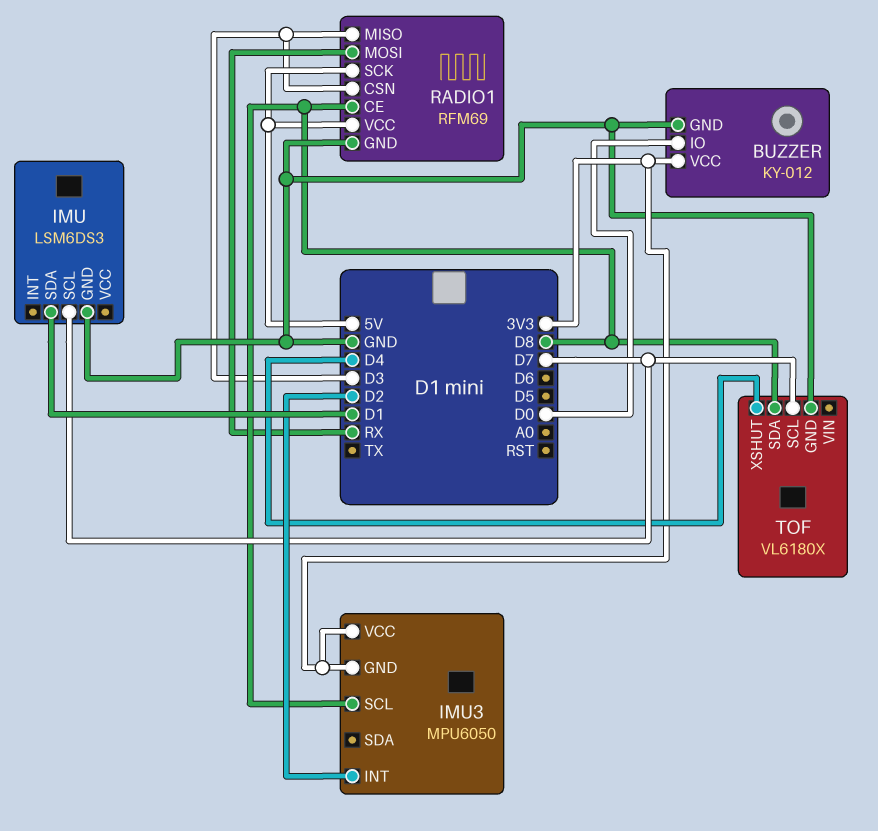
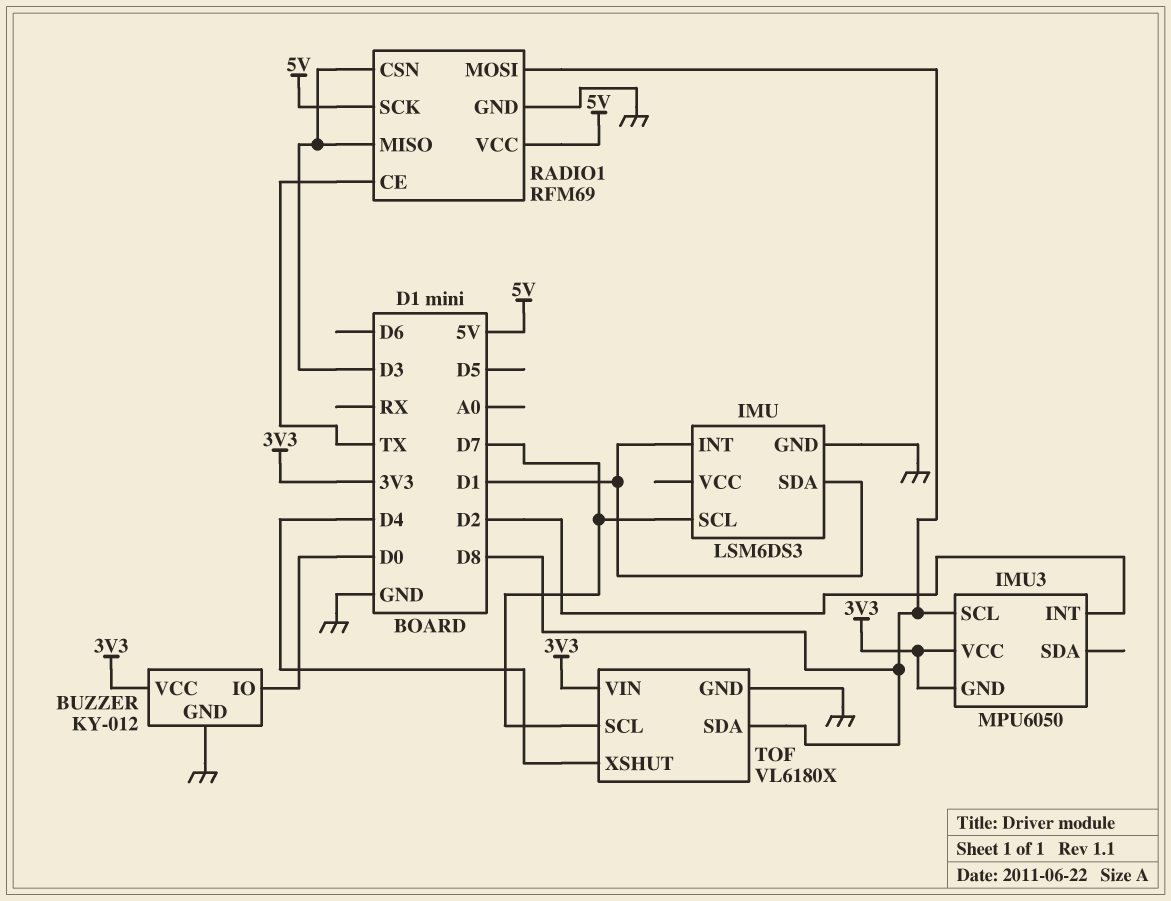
IMU pin INT: none -> D1
RADIO1 pin CE: D8 -> TX
RADIO1 pin MOSI: RX -> D8
TOF pin VIN: none -> 3V3

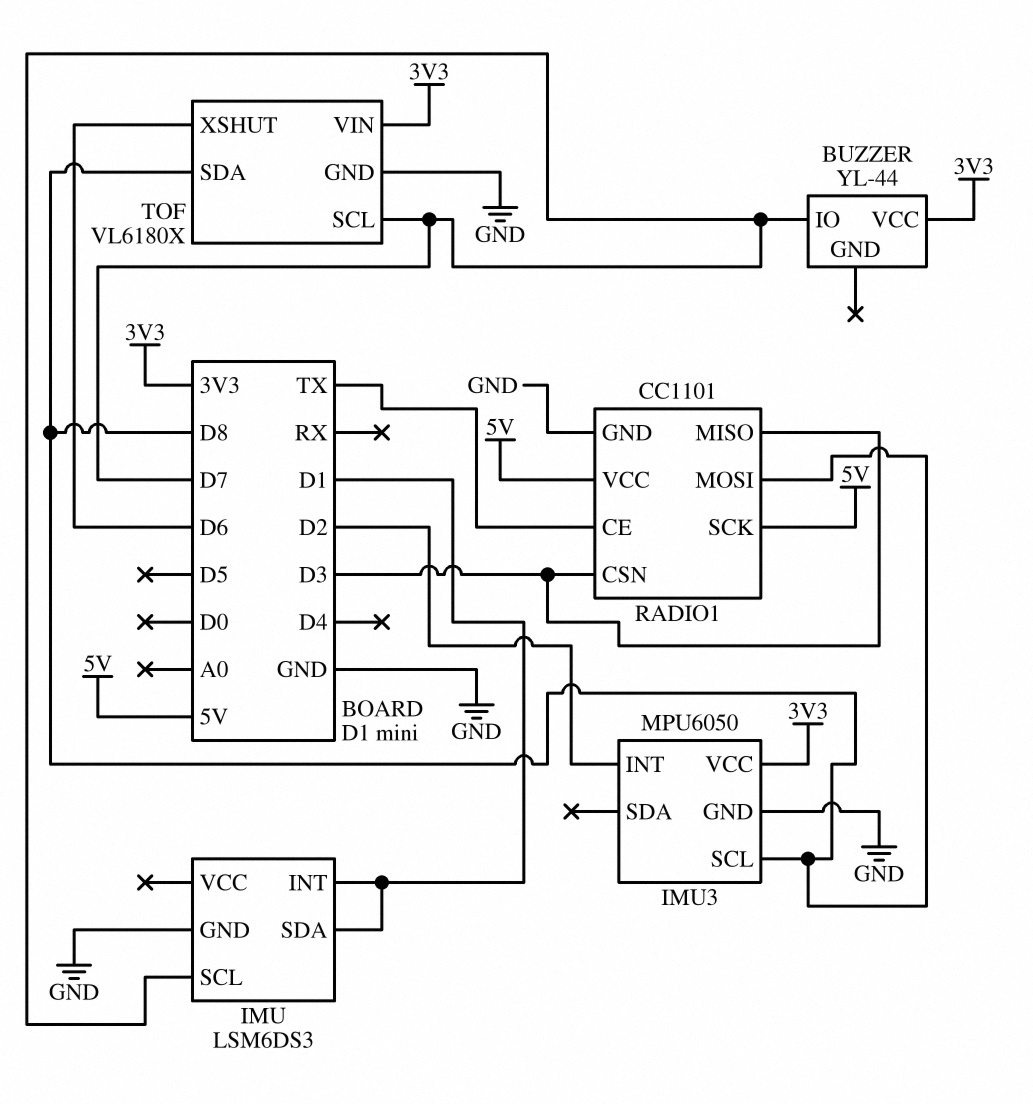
BUZZER: KY-012 -> YL-44
BUZZER pin GND: GND -> none
BUZZER pin IO: D0 -> D7
IMU3 pin GND: 3V3 -> GND
RADIO1: RFM69 -> CC1101
TOF pin XSHUT: D4 -> D6

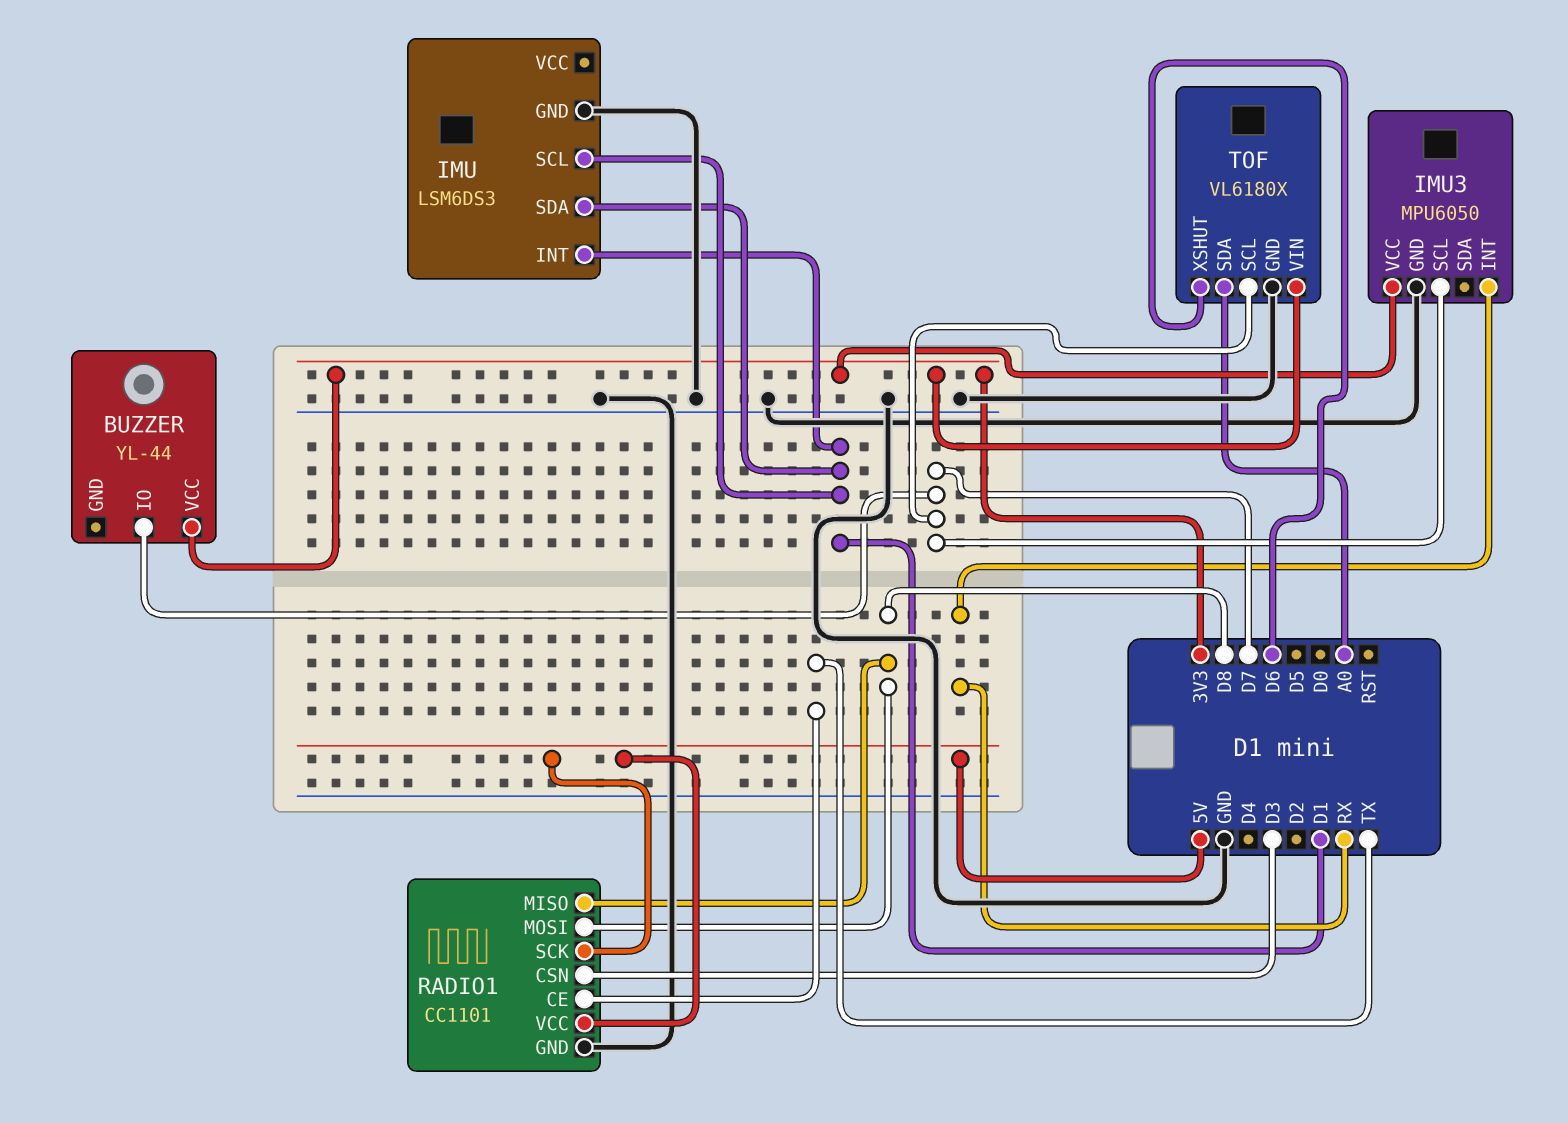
IMU pin SCL: D7 -> D1
IMU3 pin INT: D2 -> RX
IMU3 pin SCL: D8 -> D7
RADIO1 pin MISO: D3 -> D8
TOF pin SDA: D8 -> A0

